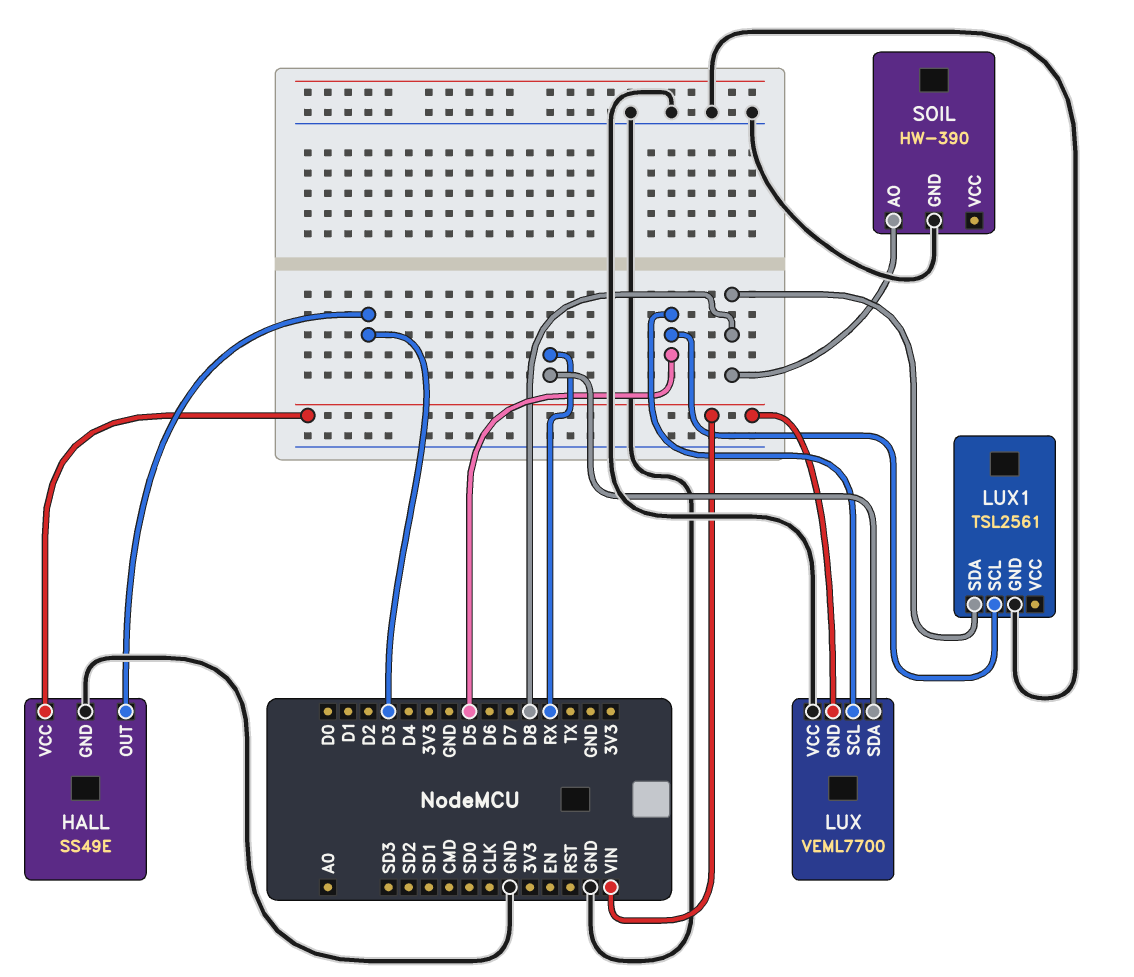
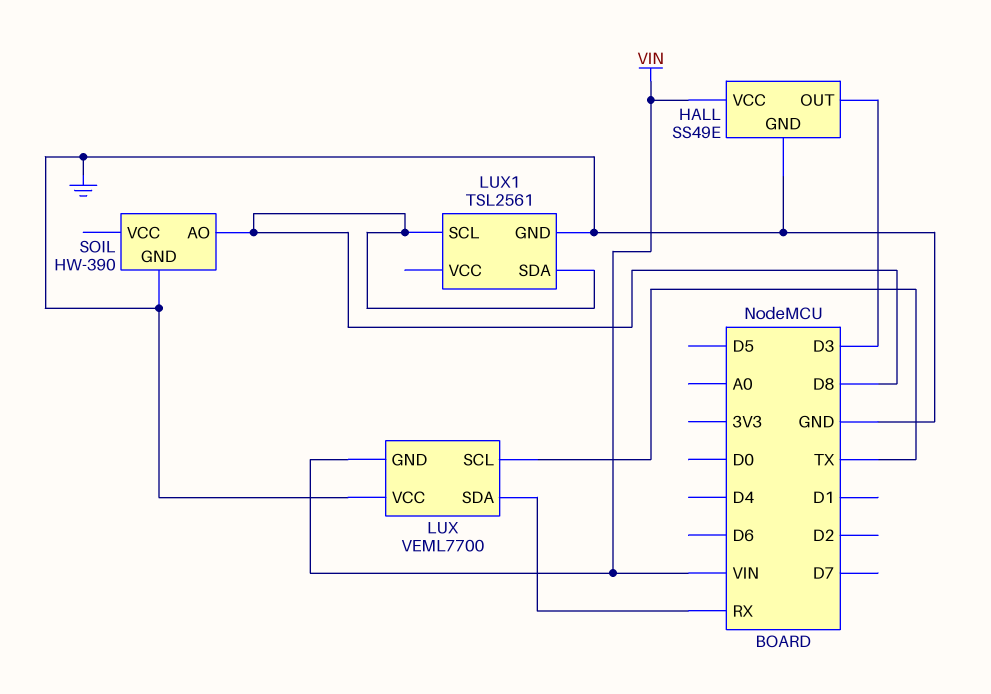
LUX pin SCL: D5 -> TX
LUX1 pin SCL: D5 -> D8

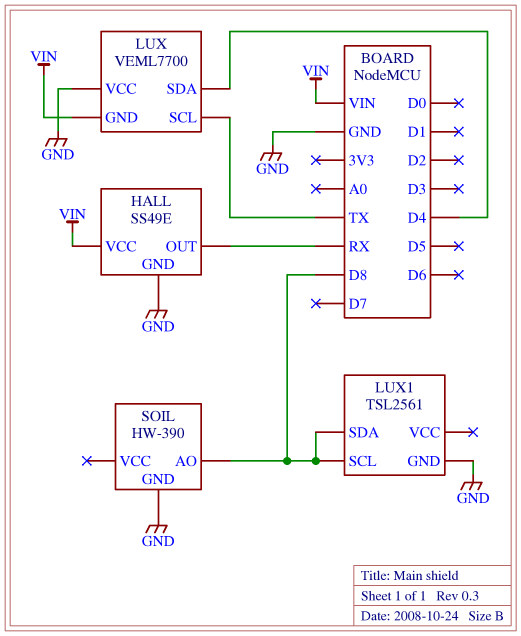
HALL pin OUT: D3 -> RX
LUX pin SDA: RX -> D4

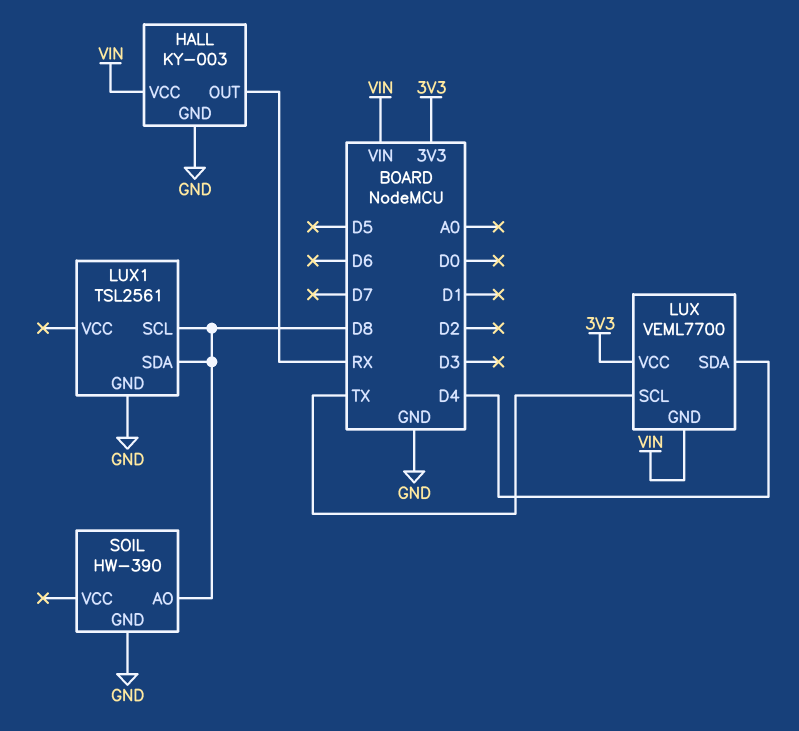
HALL: SS49E -> KY-003
LUX pin VCC: GND -> 3V3

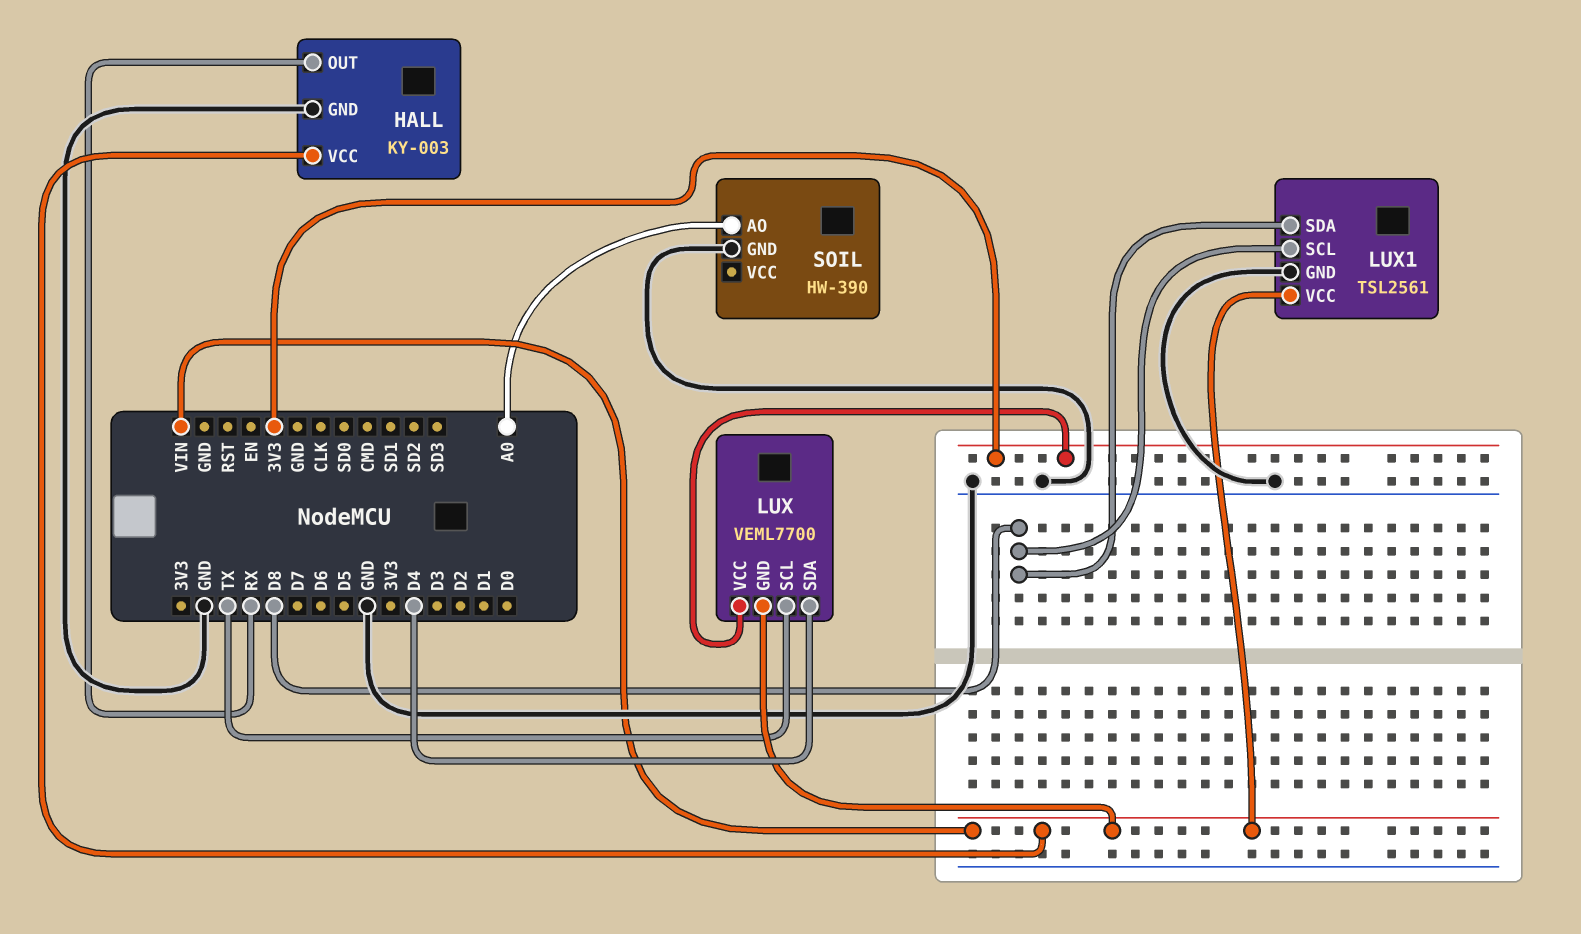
LUX1 pin VCC: none -> VIN
SOIL pin AO: D8 -> A0

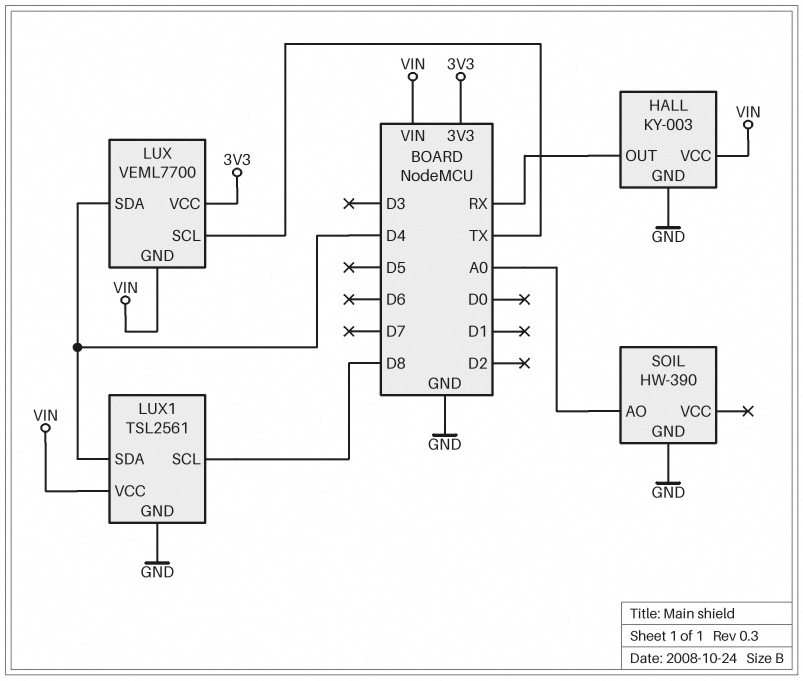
LUX1 pin SDA: D8 -> D4

